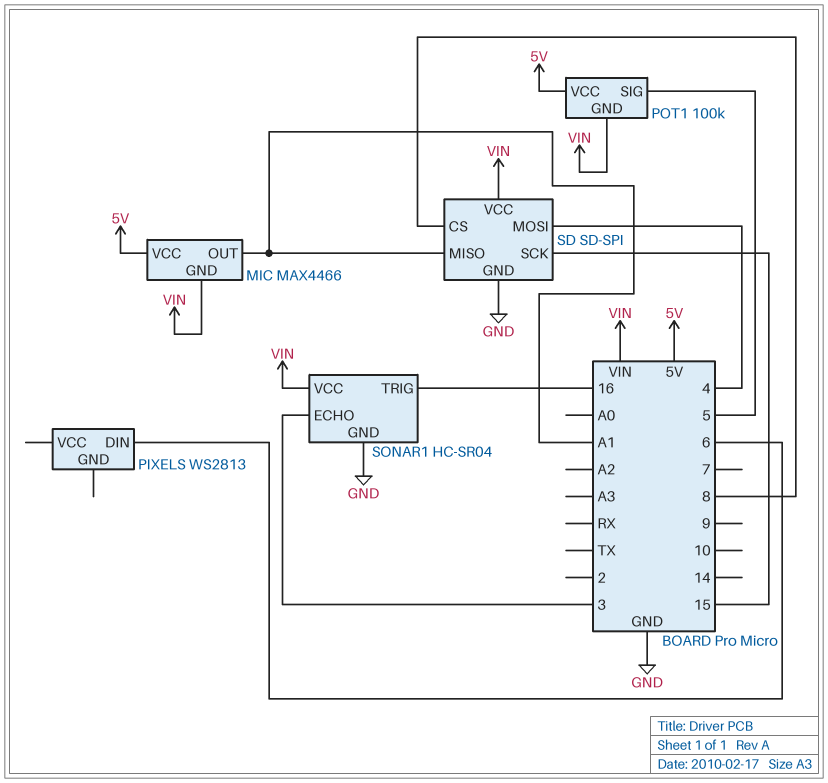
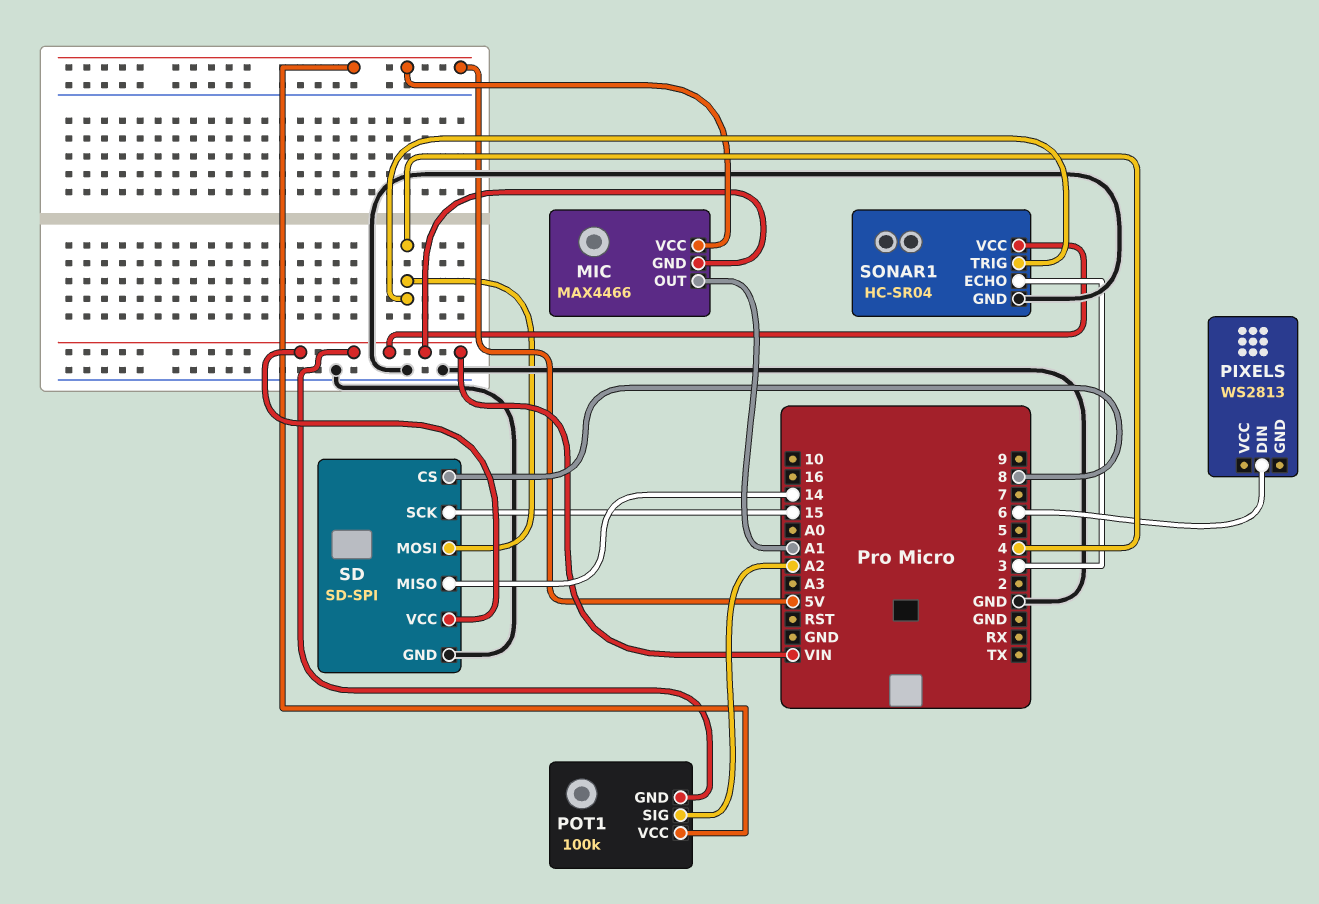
POT1 pin SIG: 5 -> A2
SD pin MISO: A1 -> 14
SONAR1 pin TRIG: 16 -> 4

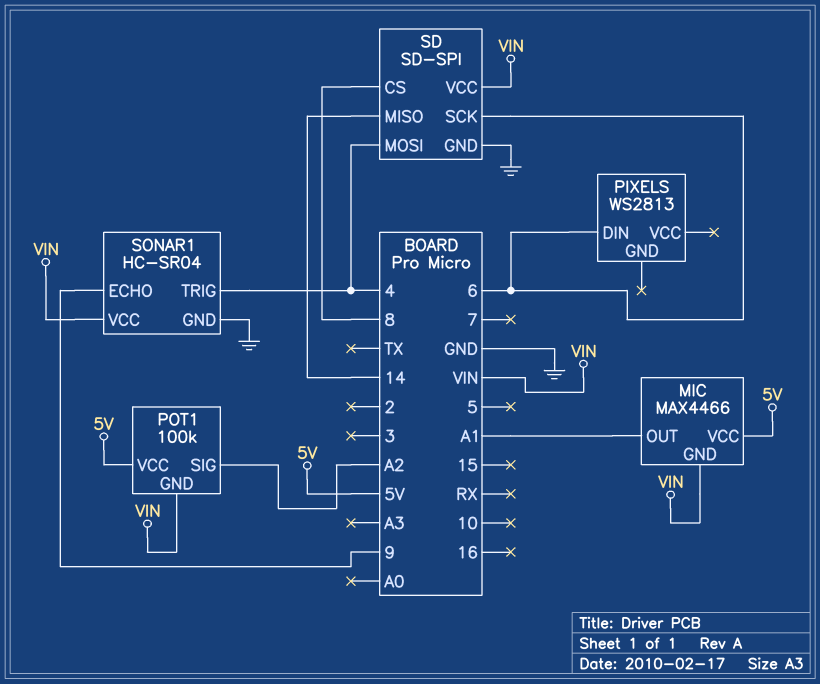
SD pin SCK: 15 -> 6
SONAR1 pin ECHO: 3 -> 9

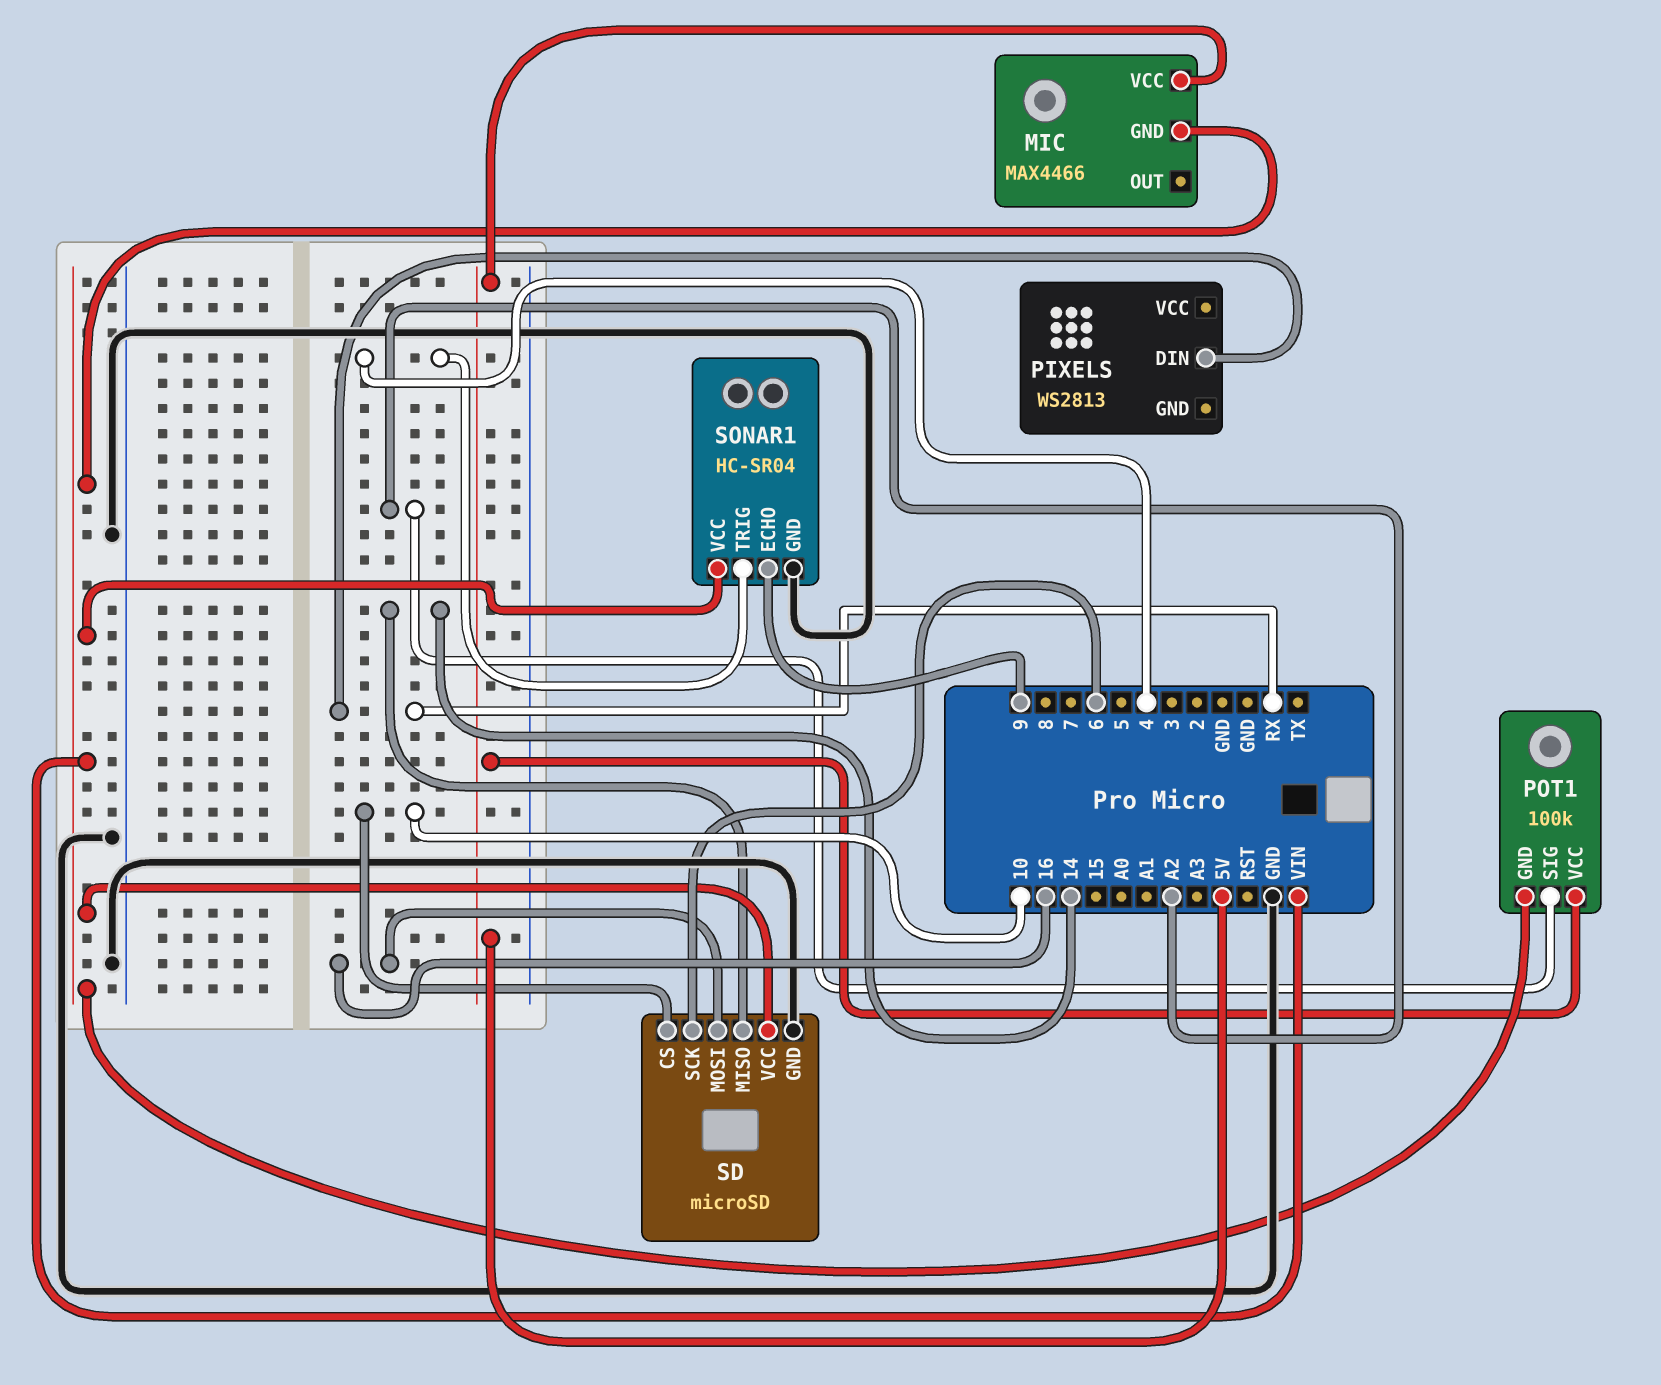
MIC pin OUT: A1 -> none
PIXELS pin DIN: 6 -> RX
SD: SD-SPI -> microSD
SD pin CS: 8 -> 10
SD pin MOSI: 4 -> 16

